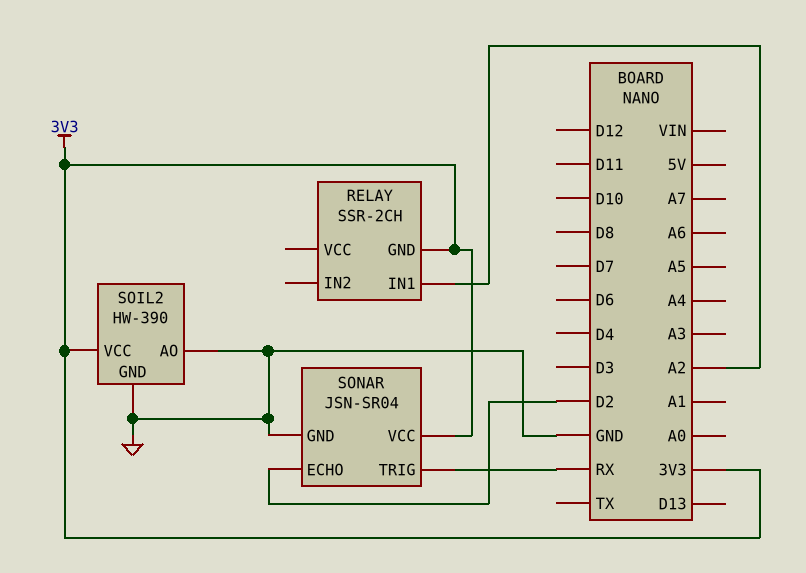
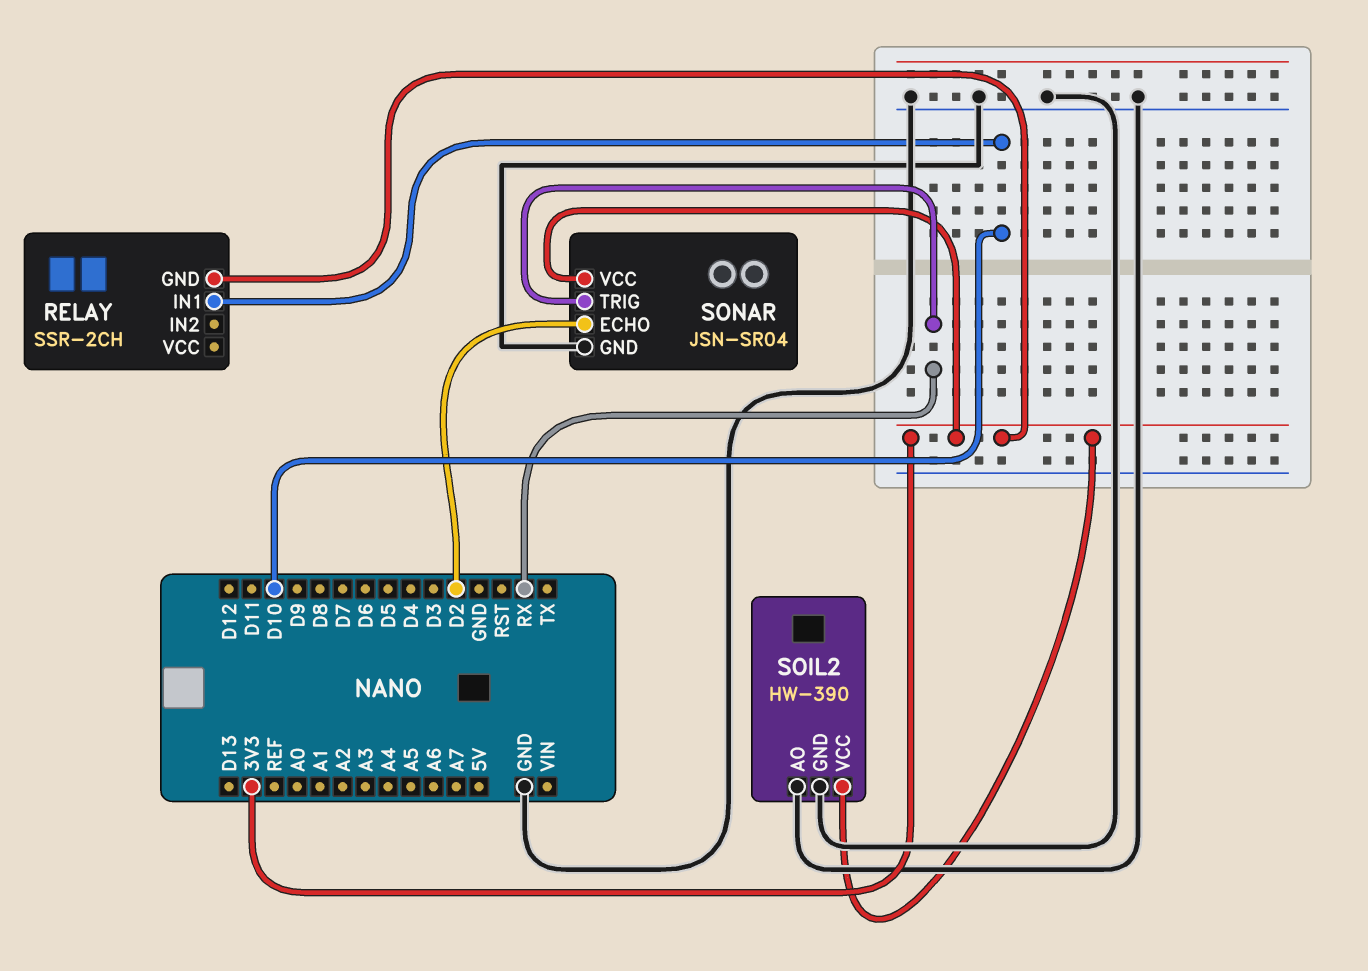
RELAY pin IN1: A2 -> D10

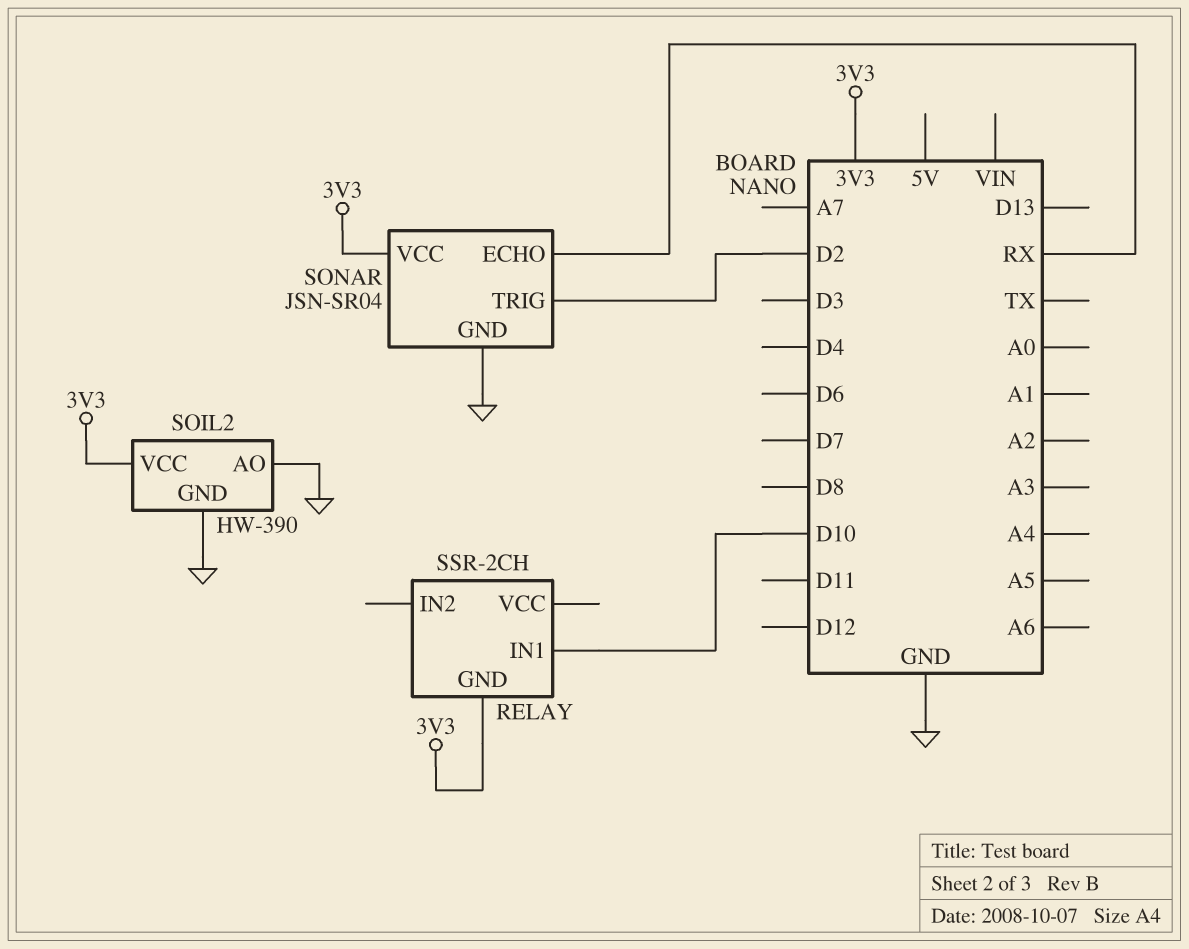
SONAR pin ECHO: D2 -> RX
SONAR pin TRIG: RX -> D2

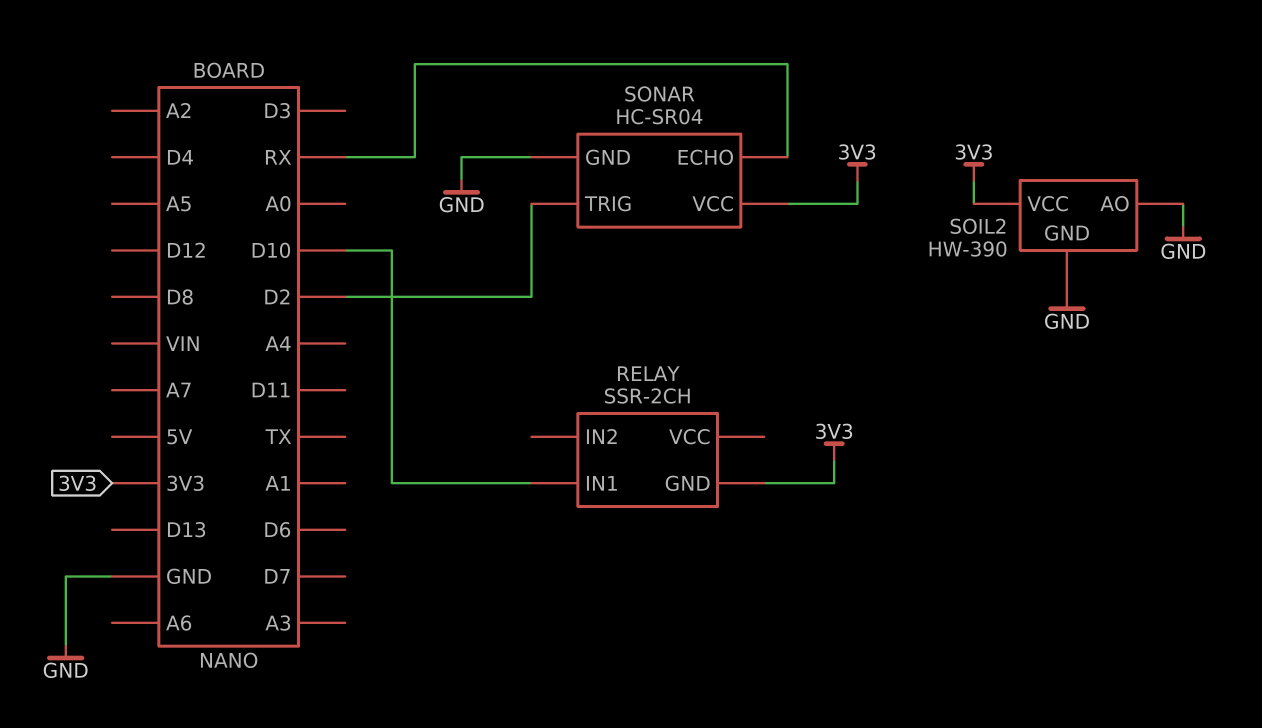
SONAR: JSN-SR04 -> HC-SR04

